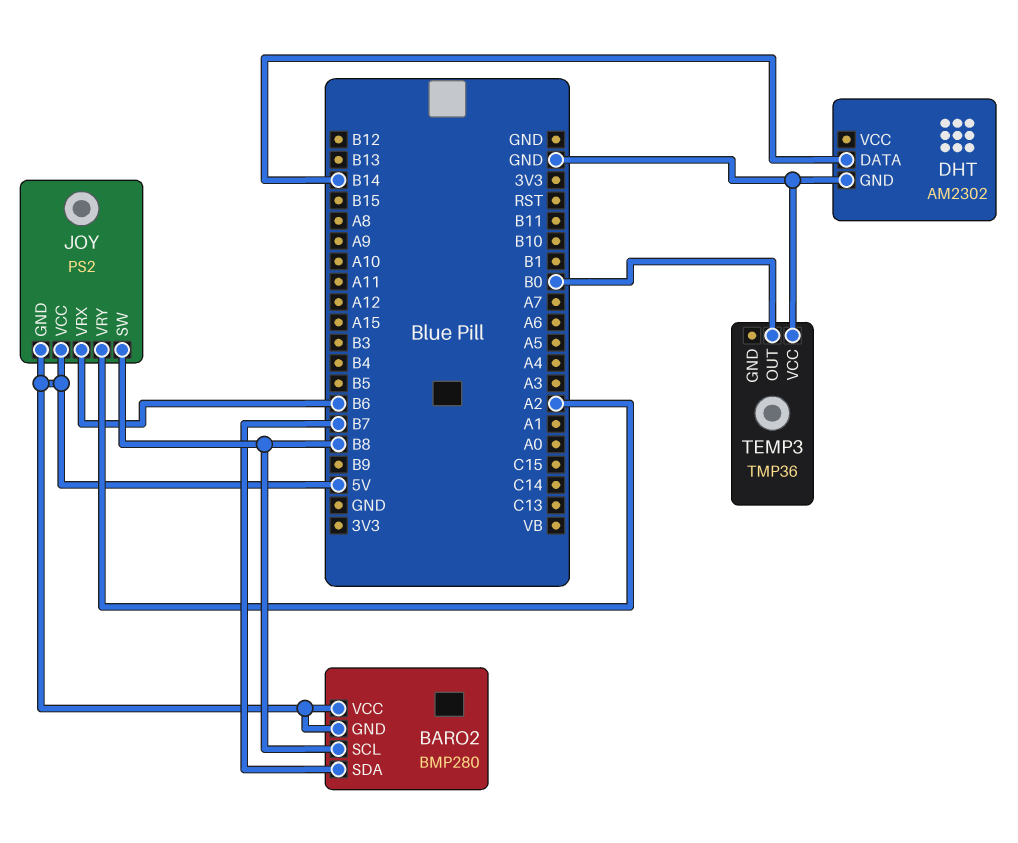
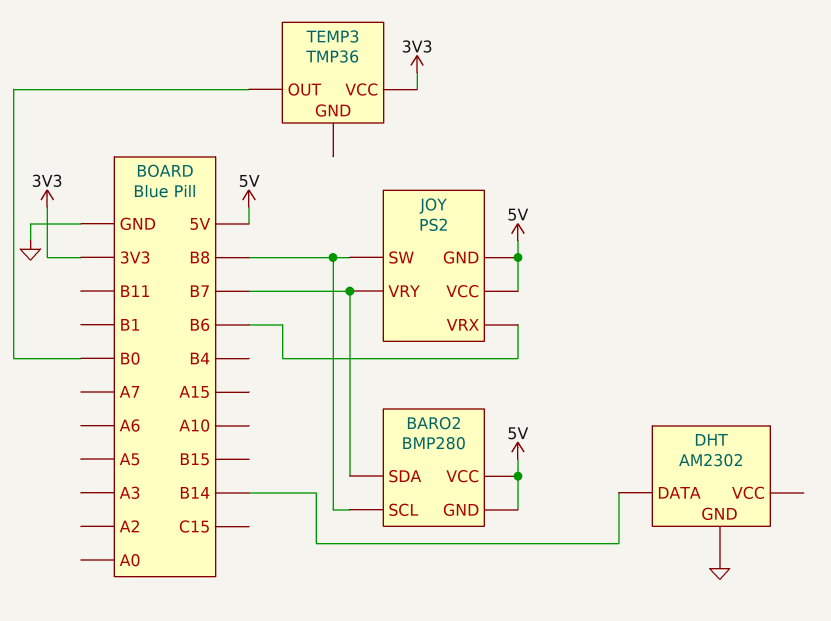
JOY pin VRY: A2 -> B7
TEMP3 pin VCC: GND -> 3V3

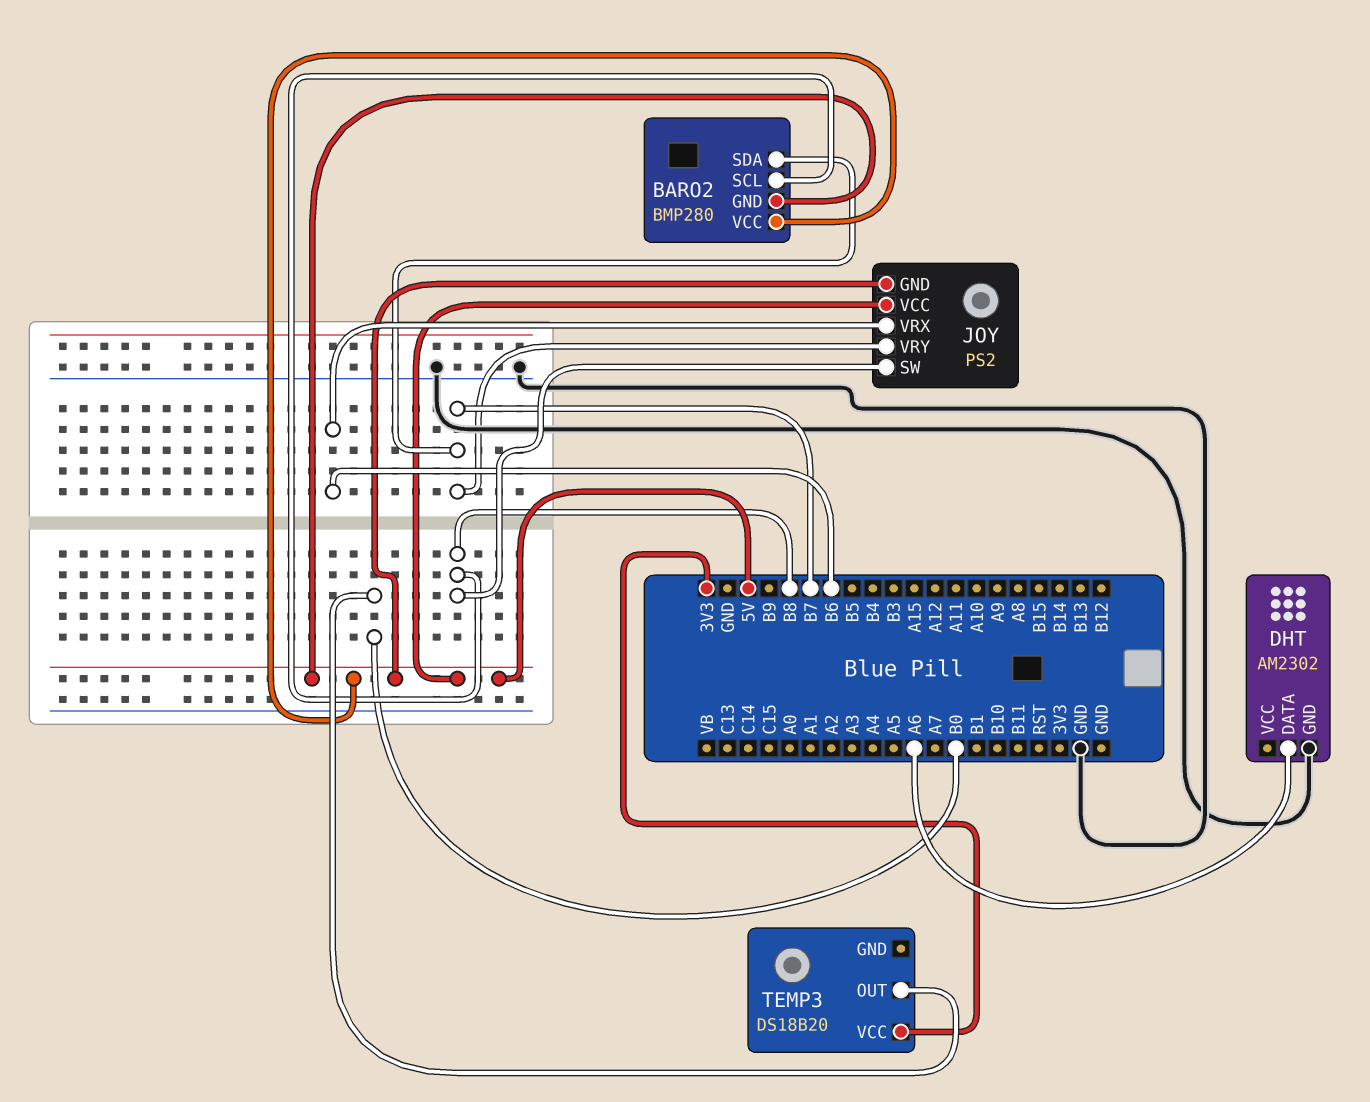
DHT pin DATA: B14 -> A6
TEMP3: TMP36 -> DS18B20

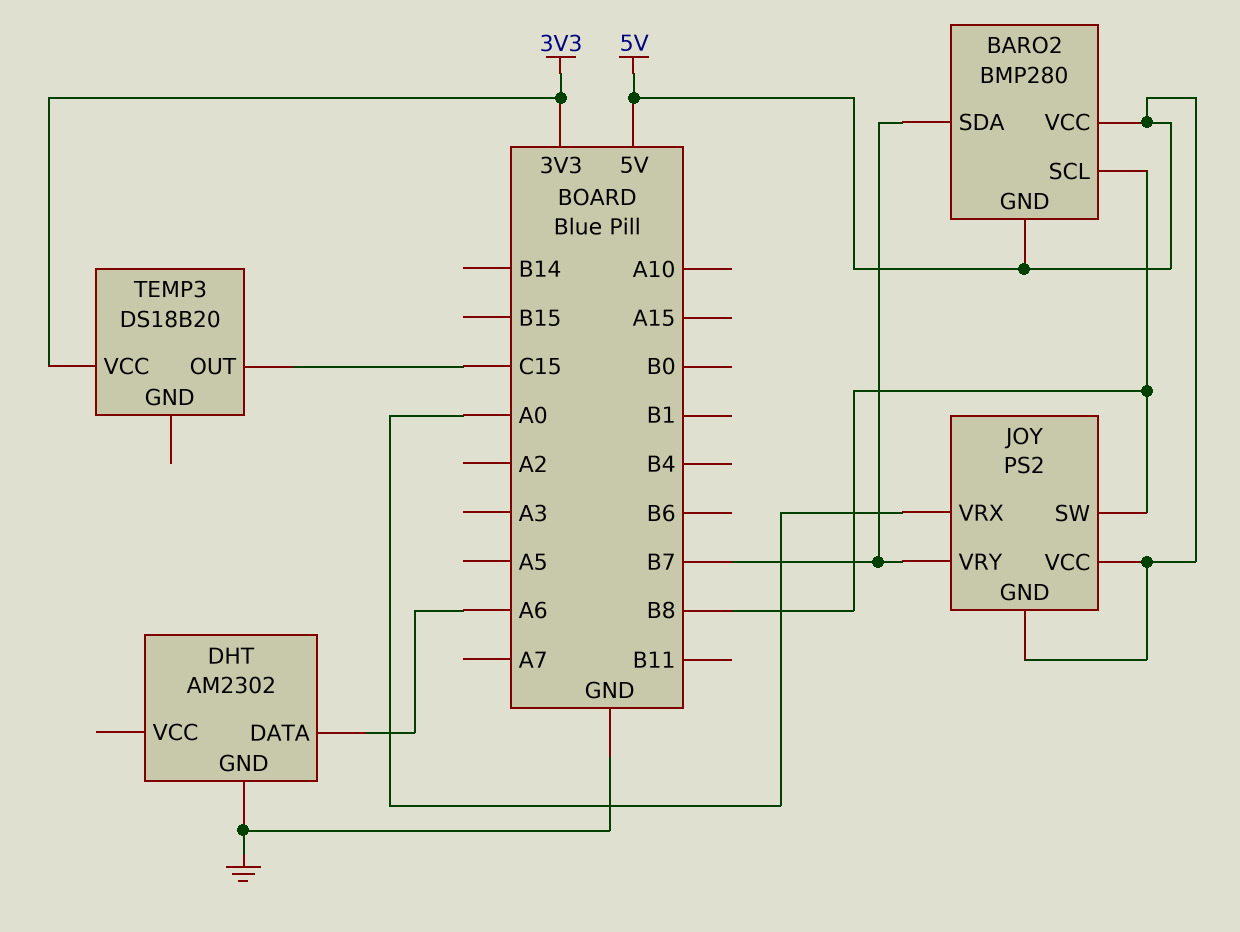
JOY pin VRX: B6 -> A0
TEMP3 pin OUT: B0 -> C15

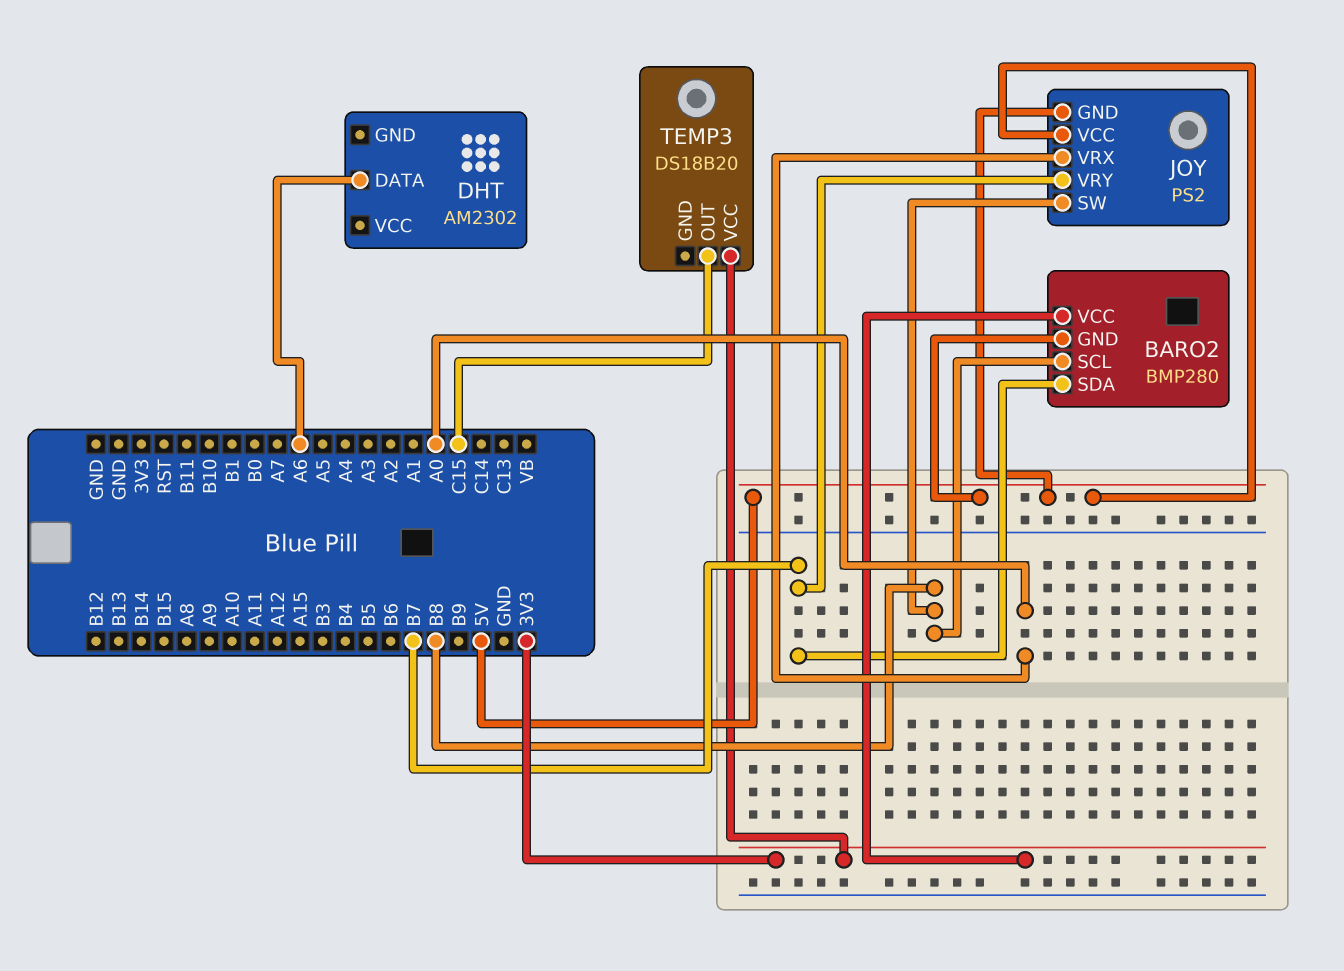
BARO2 pin VCC: 5V -> 3V3
DHT pin GND: GND -> none

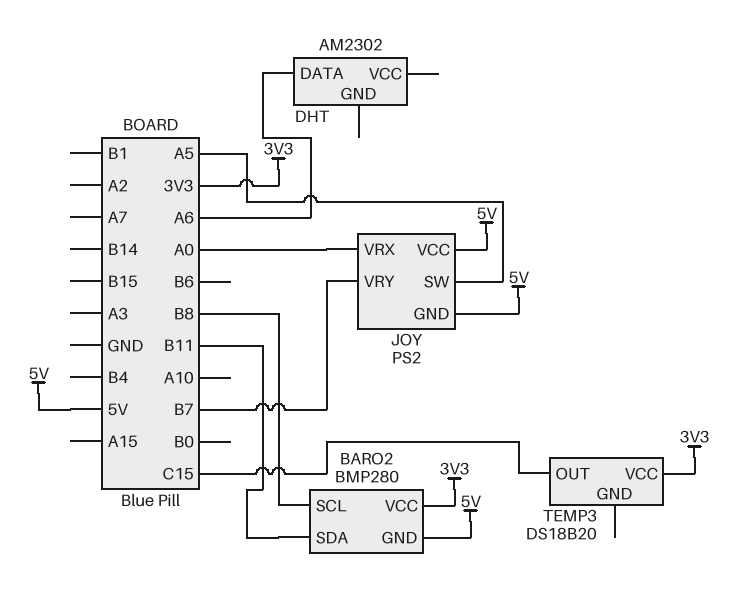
BARO2 pin SDA: B7 -> B11
JOY pin SW: B8 -> A5

